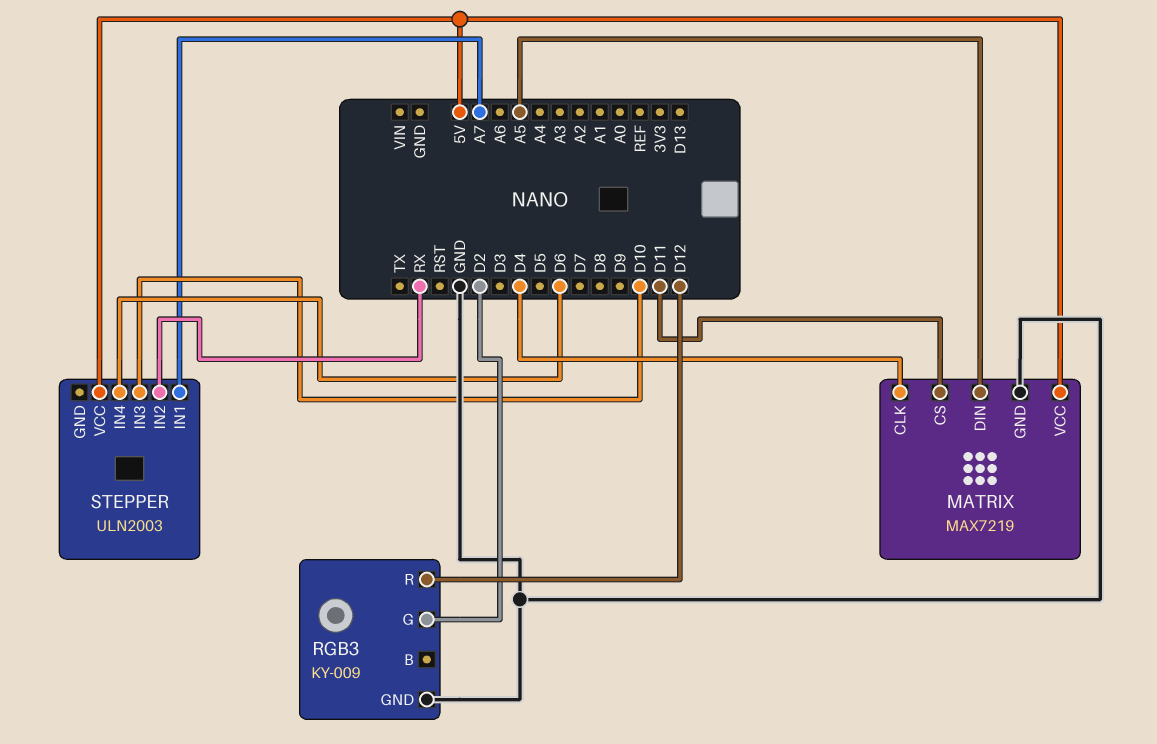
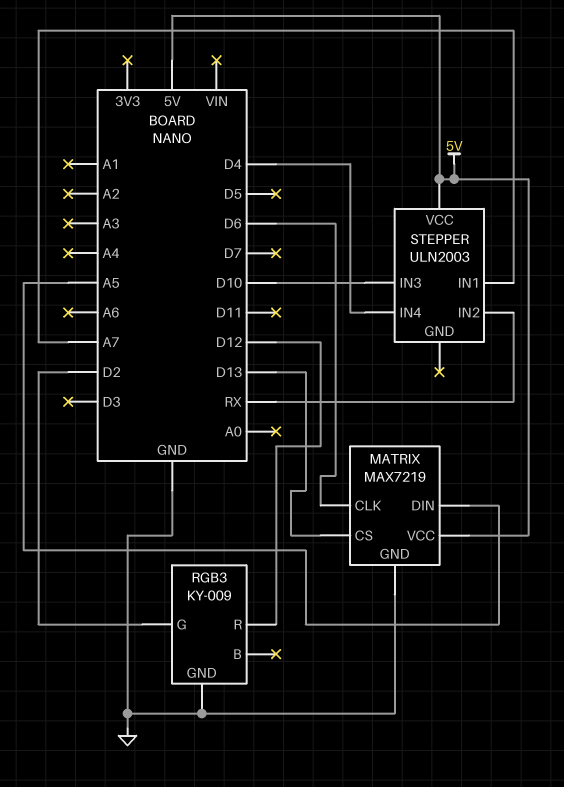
MATRIX pin CLK: D4 -> D6
MATRIX pin CS: D11 -> D13
STEPPER pin IN4: D6 -> D4

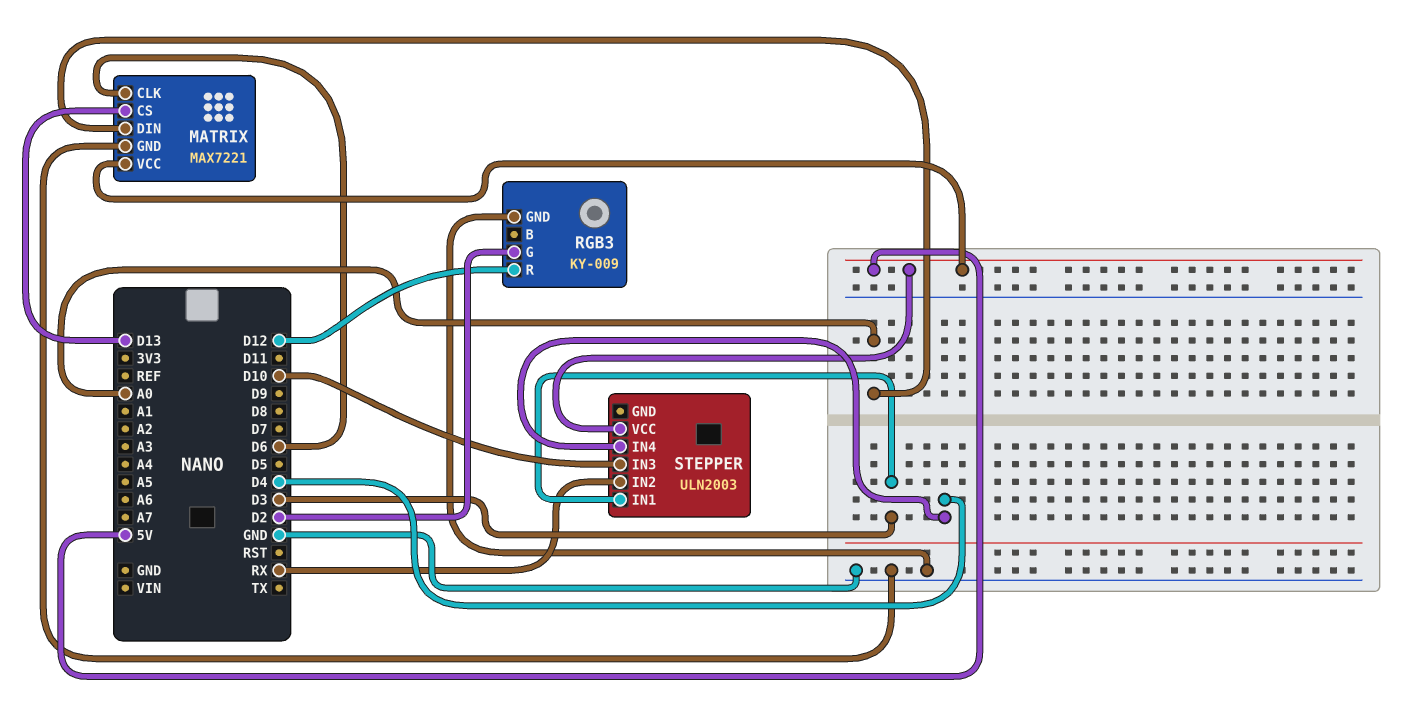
MATRIX: MAX7219 -> MAX7221
MATRIX pin DIN: A5 -> A0
STEPPER pin IN1: A7 -> D3

